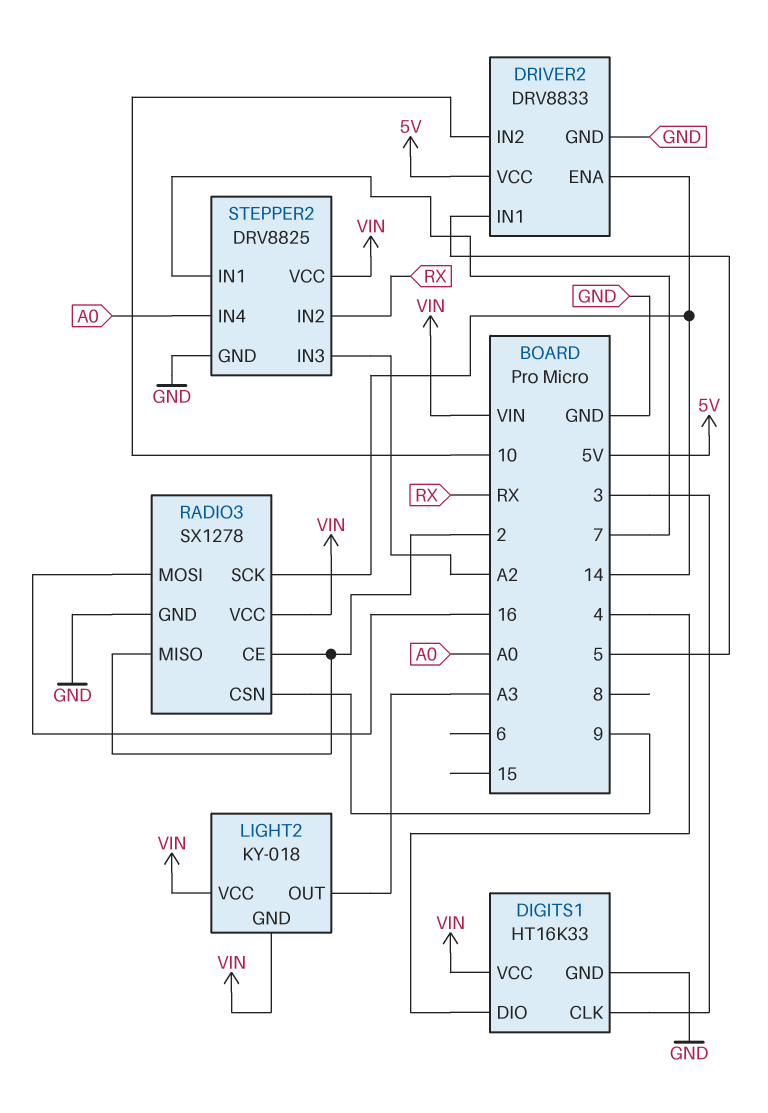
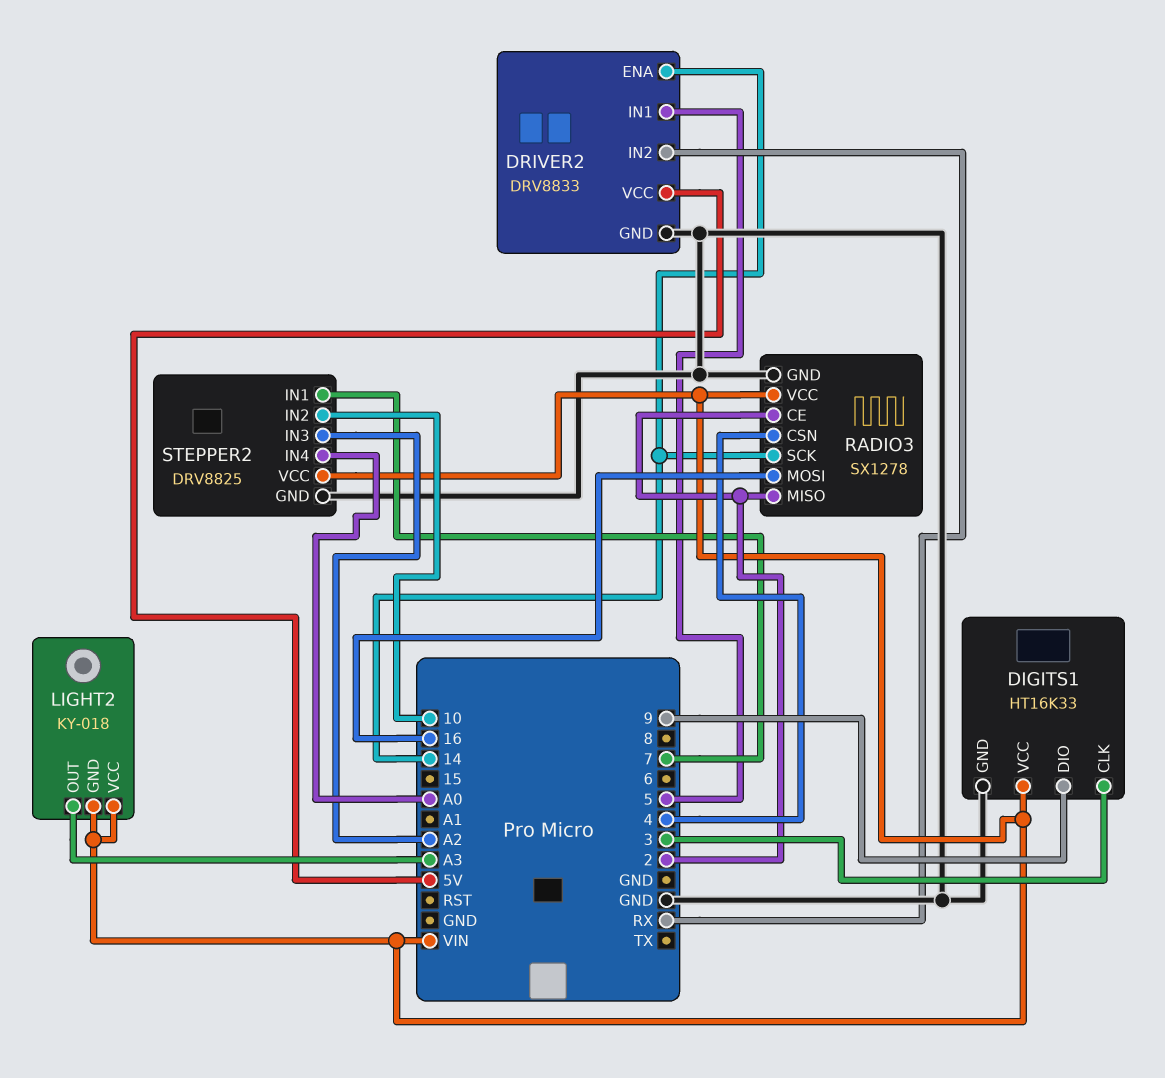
DIGITS1 pin DIO: 4 -> 9
DRIVER2 pin IN2: 10 -> RX
RADIO3 pin CSN: 9 -> 4
STEPPER2 pin IN2: RX -> 10

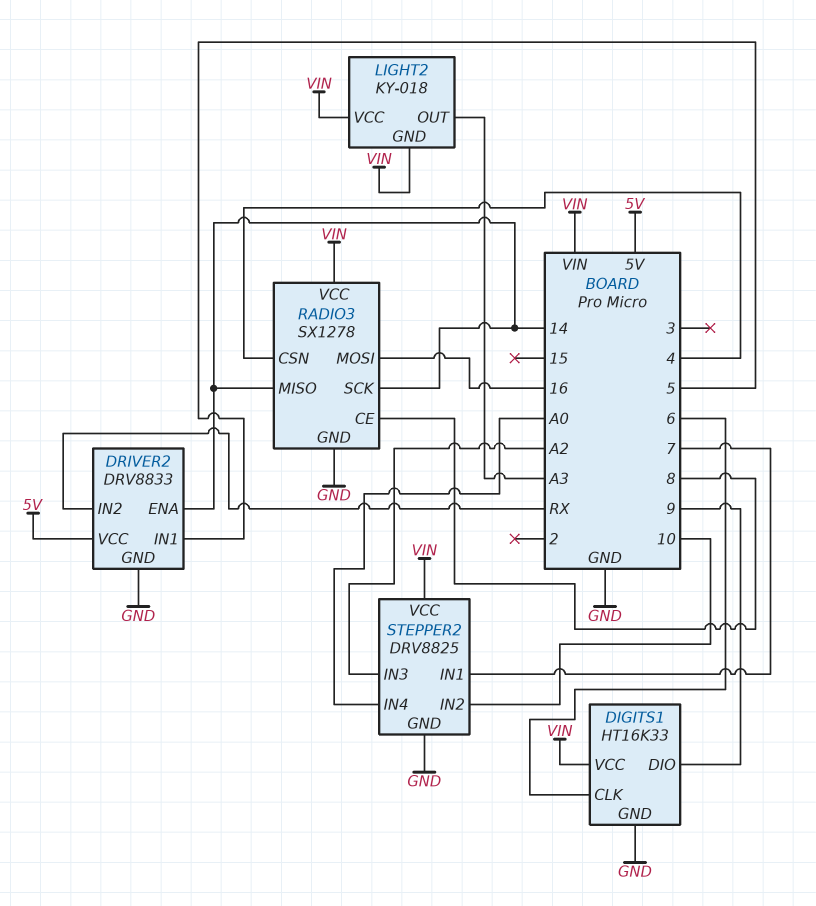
DIGITS1 pin CLK: 3 -> 6
RADIO3 pin CE: 2 -> 8
RADIO3 pin MISO: 2 -> 14

